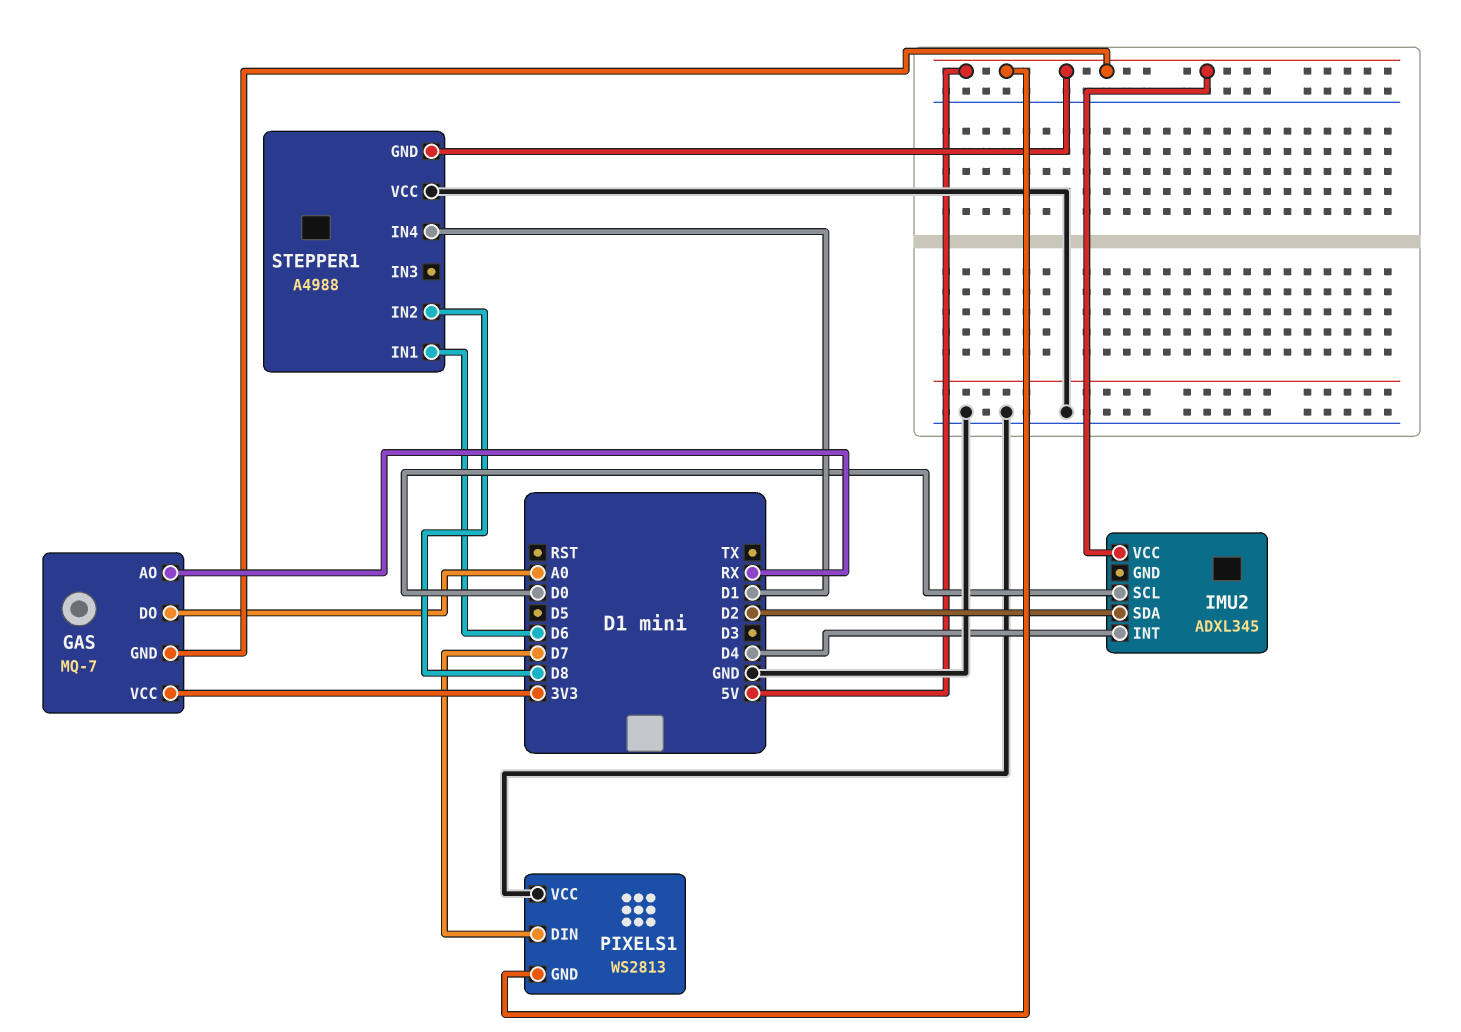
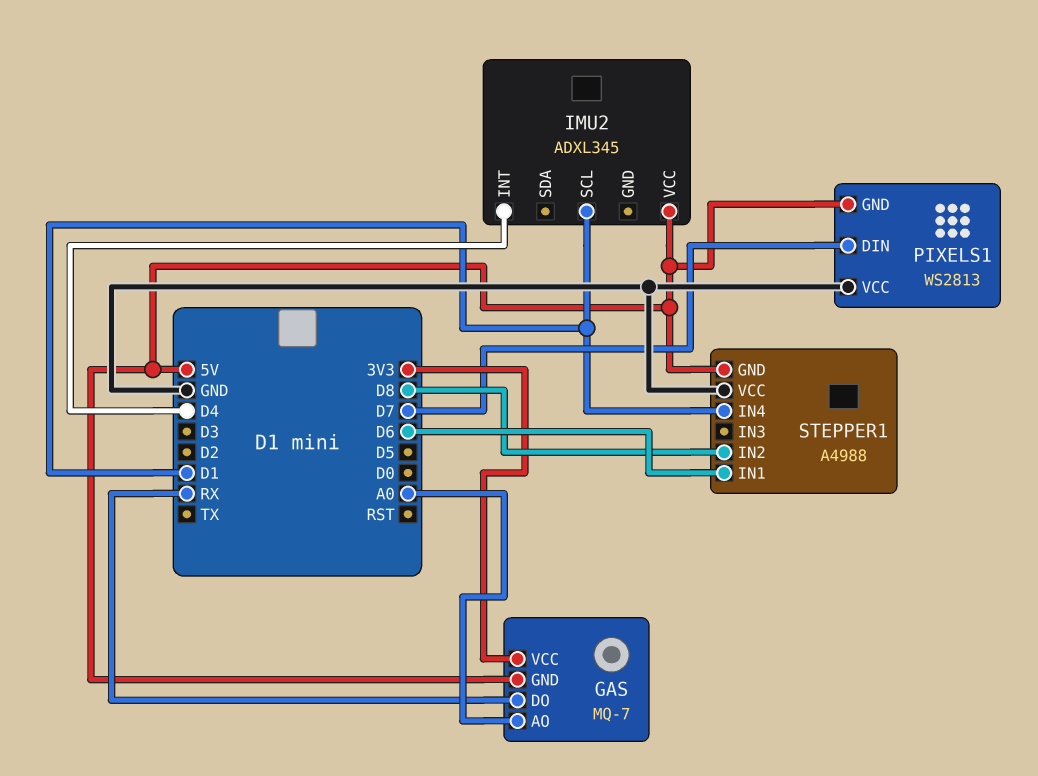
GAS pin AO: RX -> A0
GAS pin DO: A0 -> RX
IMU2 pin SCL: D0 -> D1
IMU2 pin SDA: D2 -> none

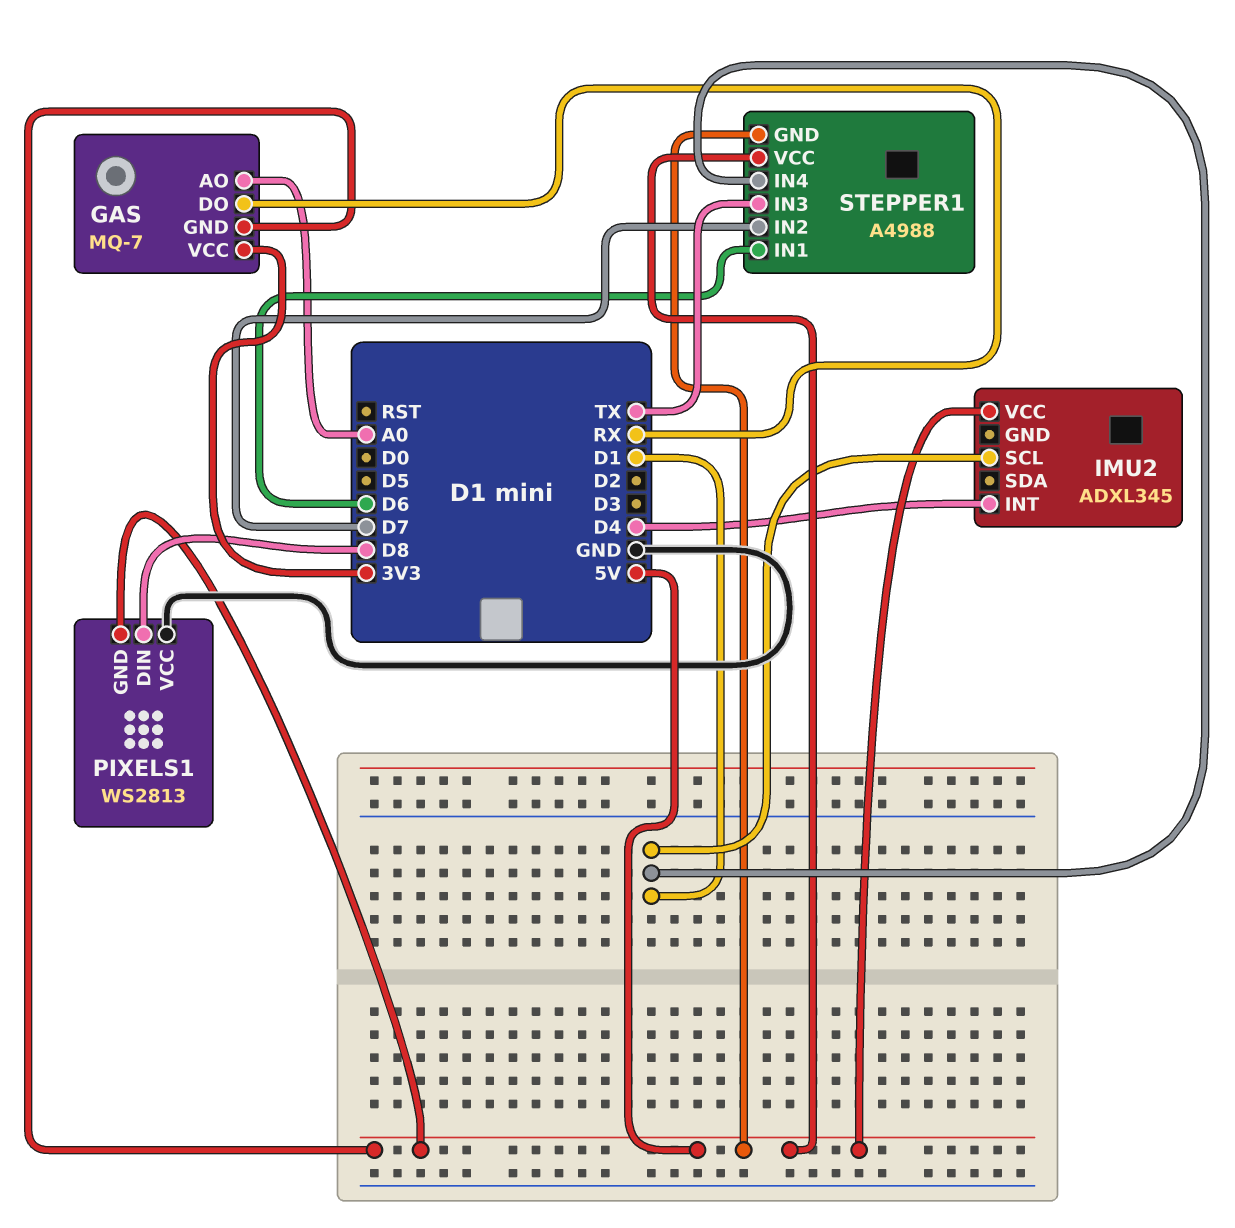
PIXELS1 pin DIN: D7 -> D8
STEPPER1 pin IN2: D8 -> D7
STEPPER1 pin IN3: none -> TX
STEPPER1 pin VCC: GND -> 5V

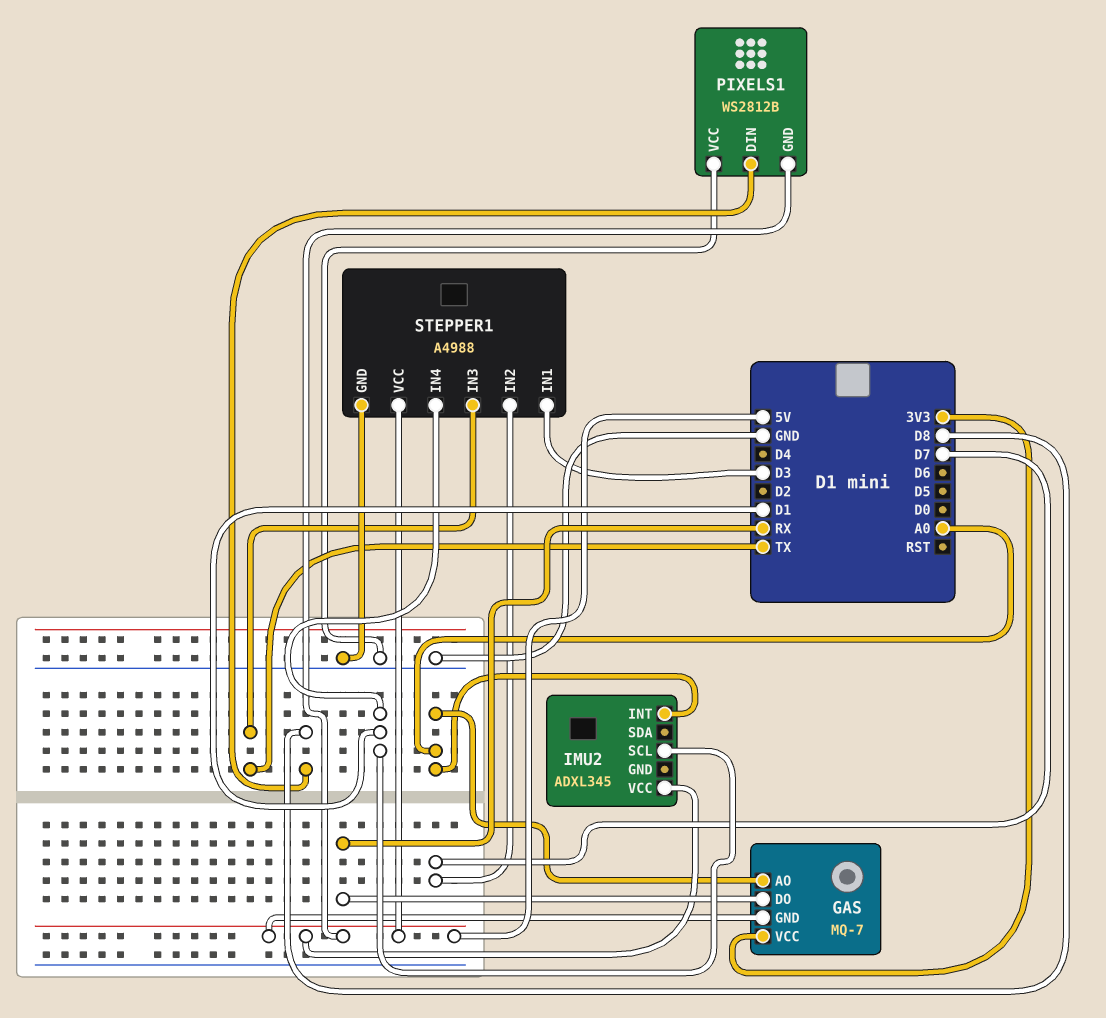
IMU2 pin INT: D4 -> A0
PIXELS1: WS2813 -> WS2812B
STEPPER1 pin GND: 5V -> GND
STEPPER1 pin IN1: D6 -> D3

